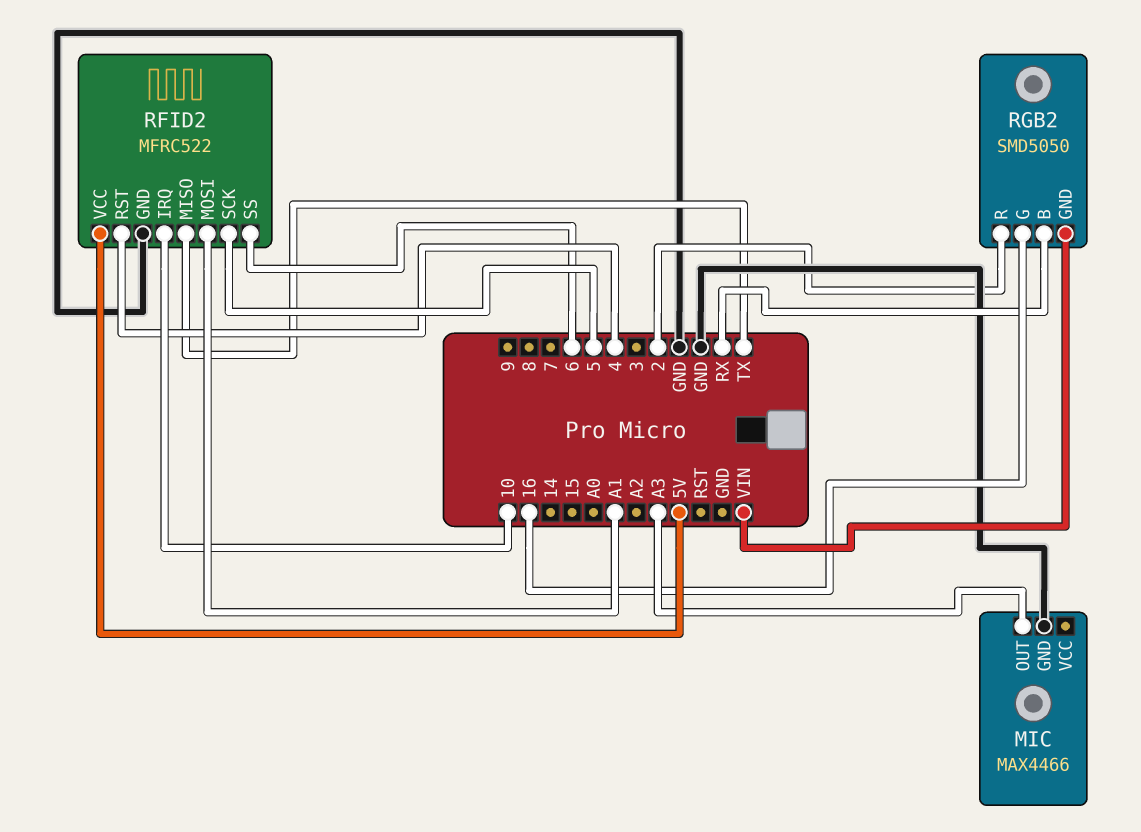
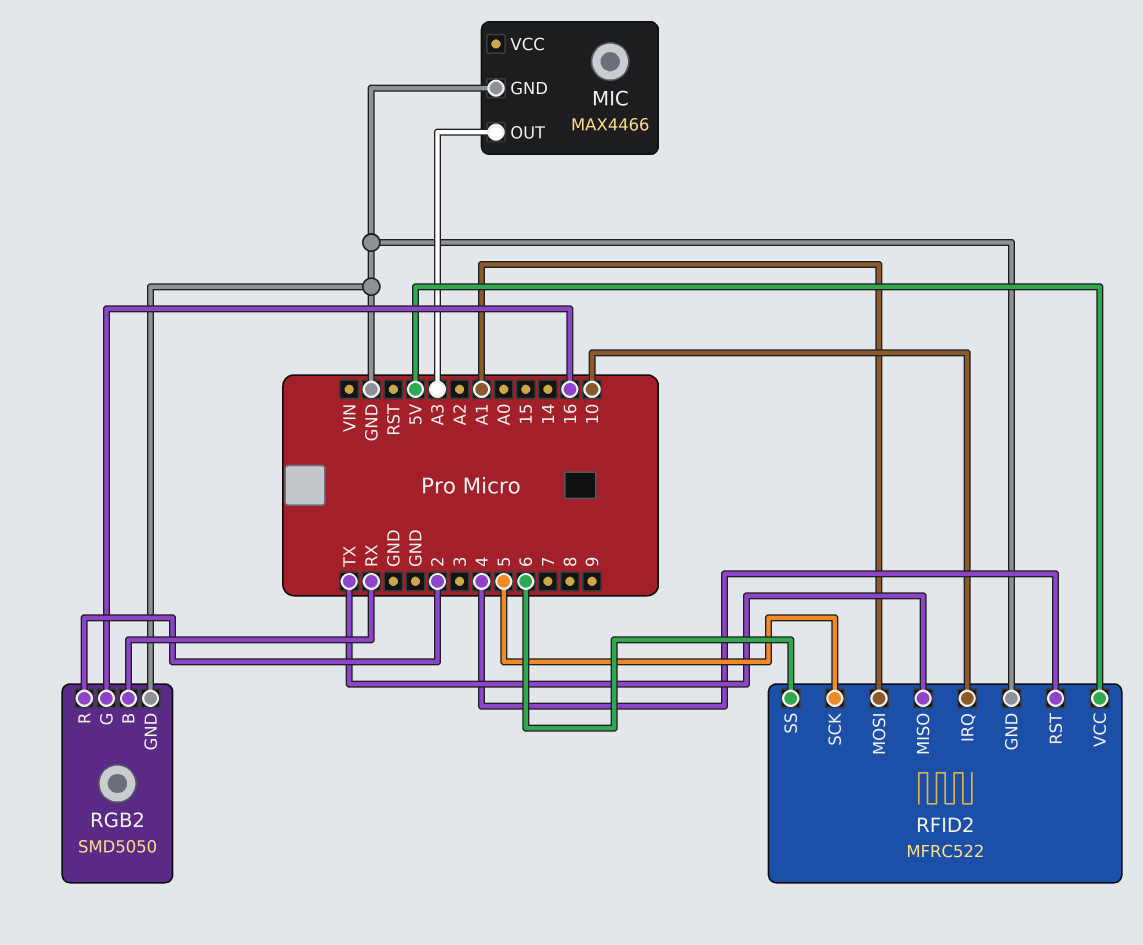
RGB2 pin GND: VIN -> GND

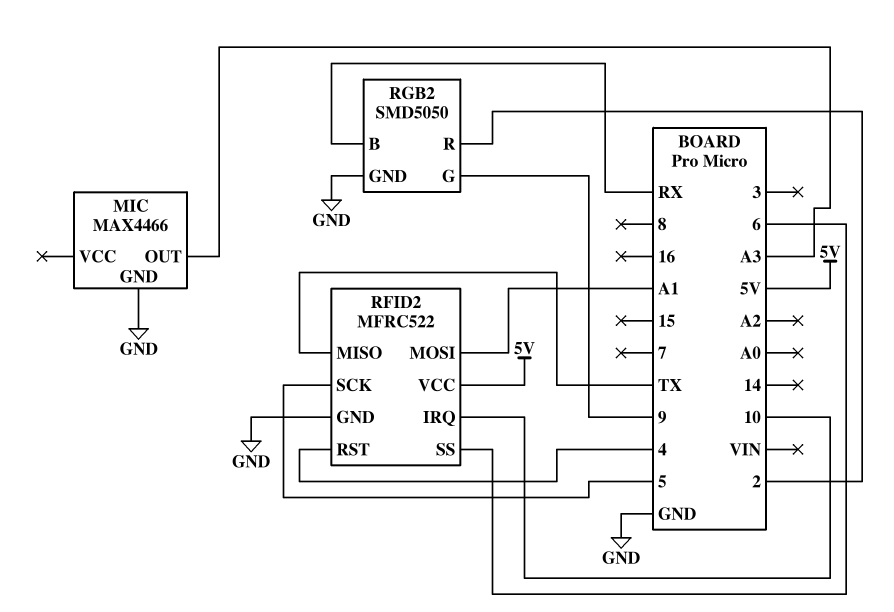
RGB2 pin G: 16 -> 9

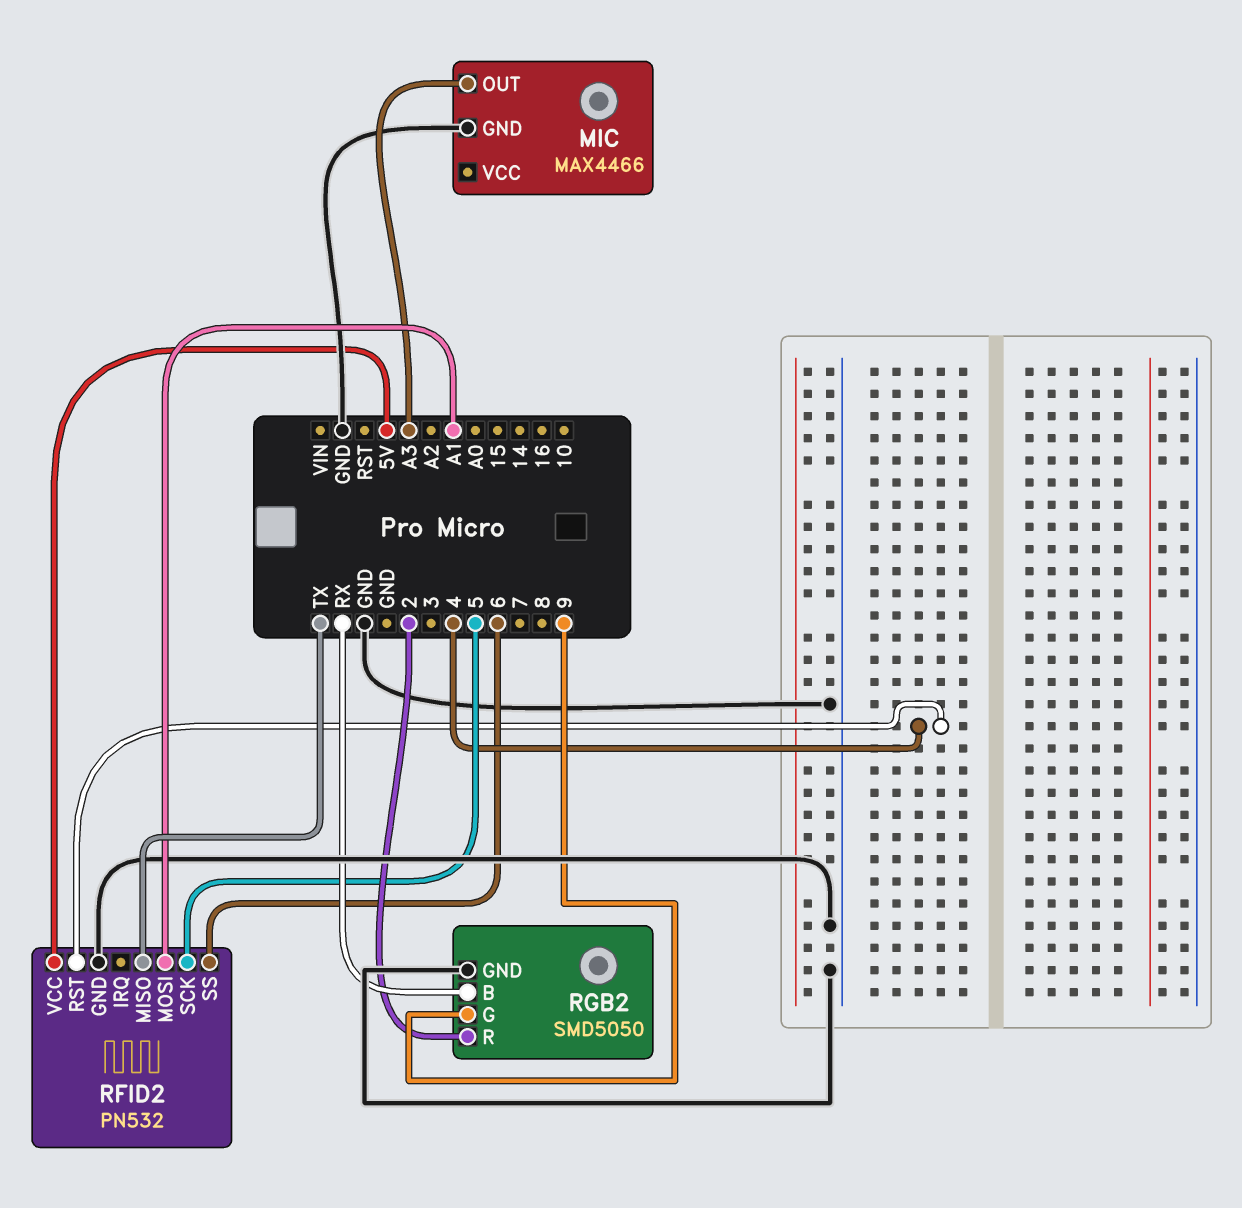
RFID2: MFRC522 -> PN532
RFID2 pin IRQ: 10 -> none

